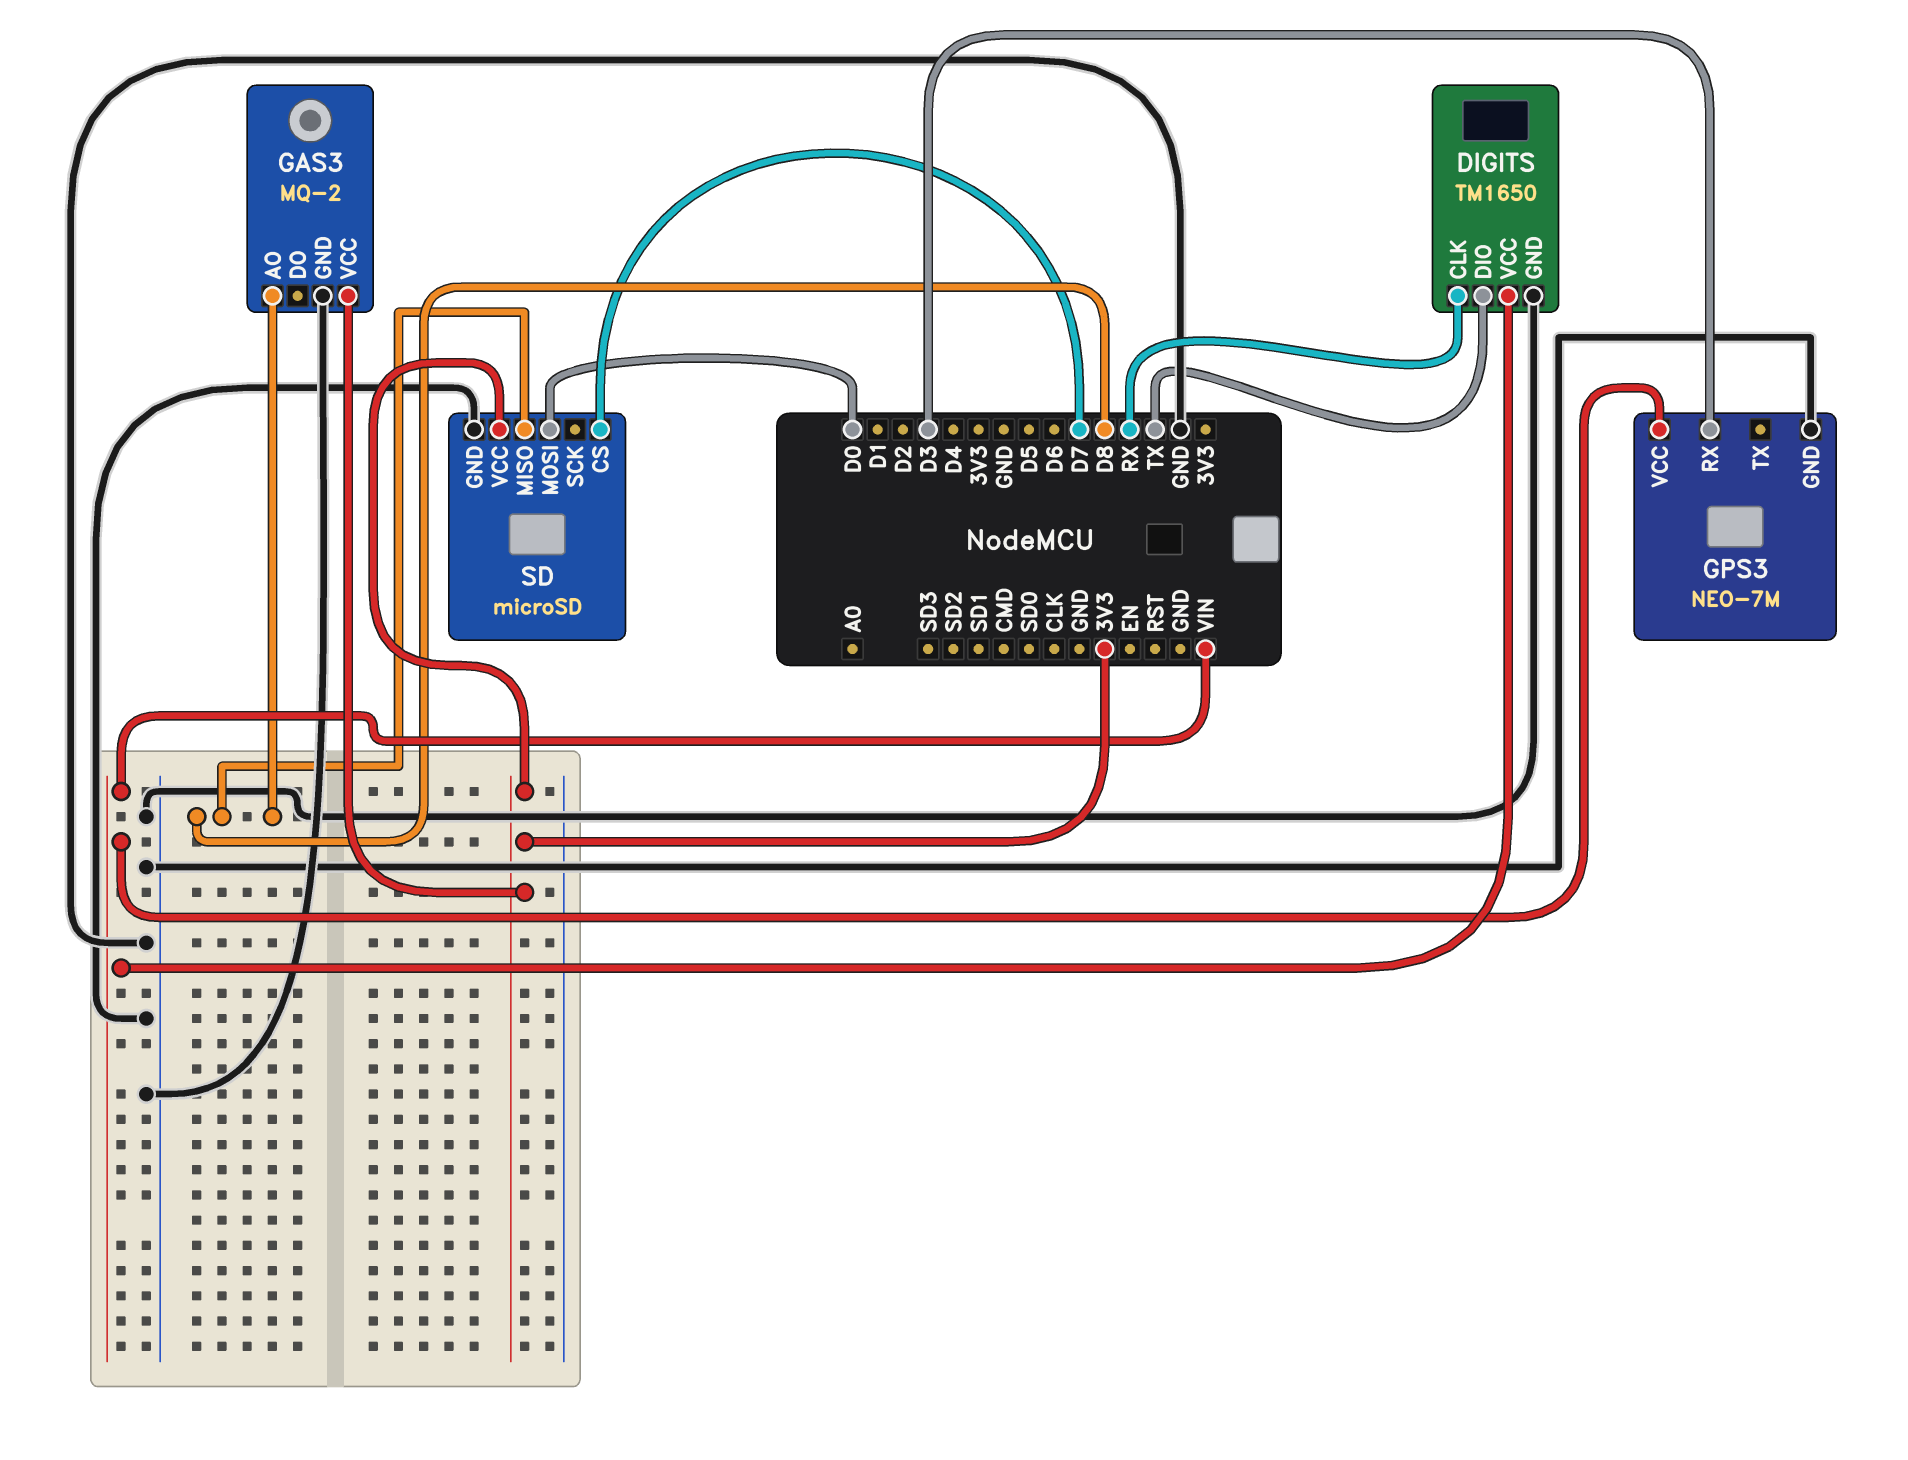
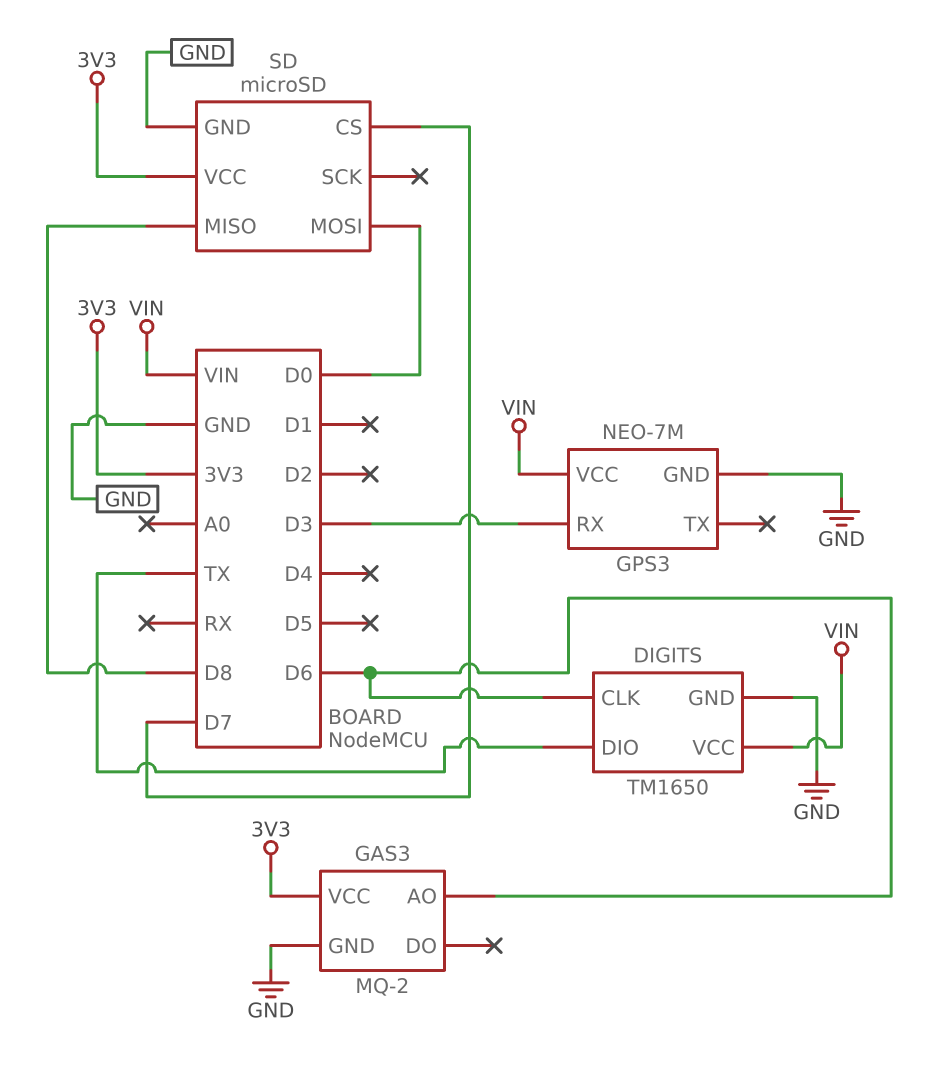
DIGITS pin CLK: RX -> D6
GAS3 pin AO: D8 -> D6

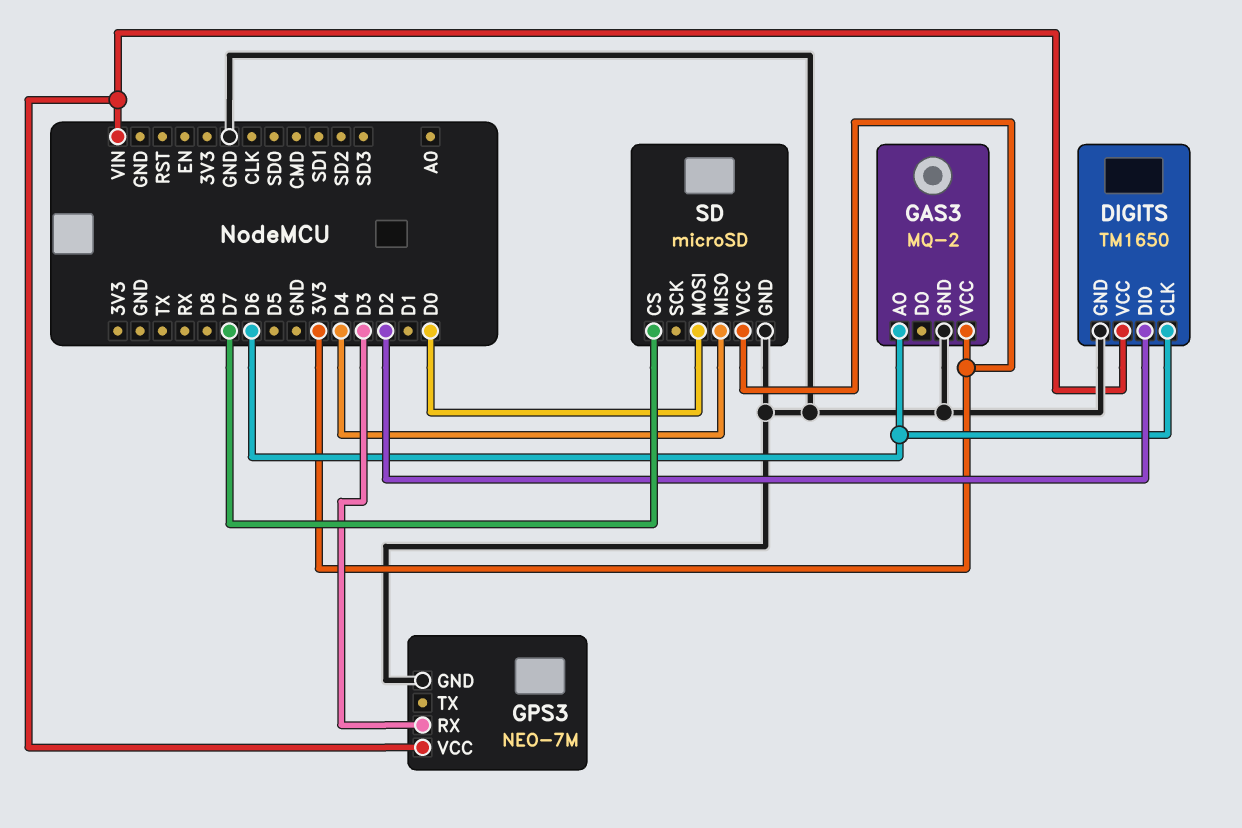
DIGITS pin DIO: TX -> D2
SD pin MISO: D8 -> D4

